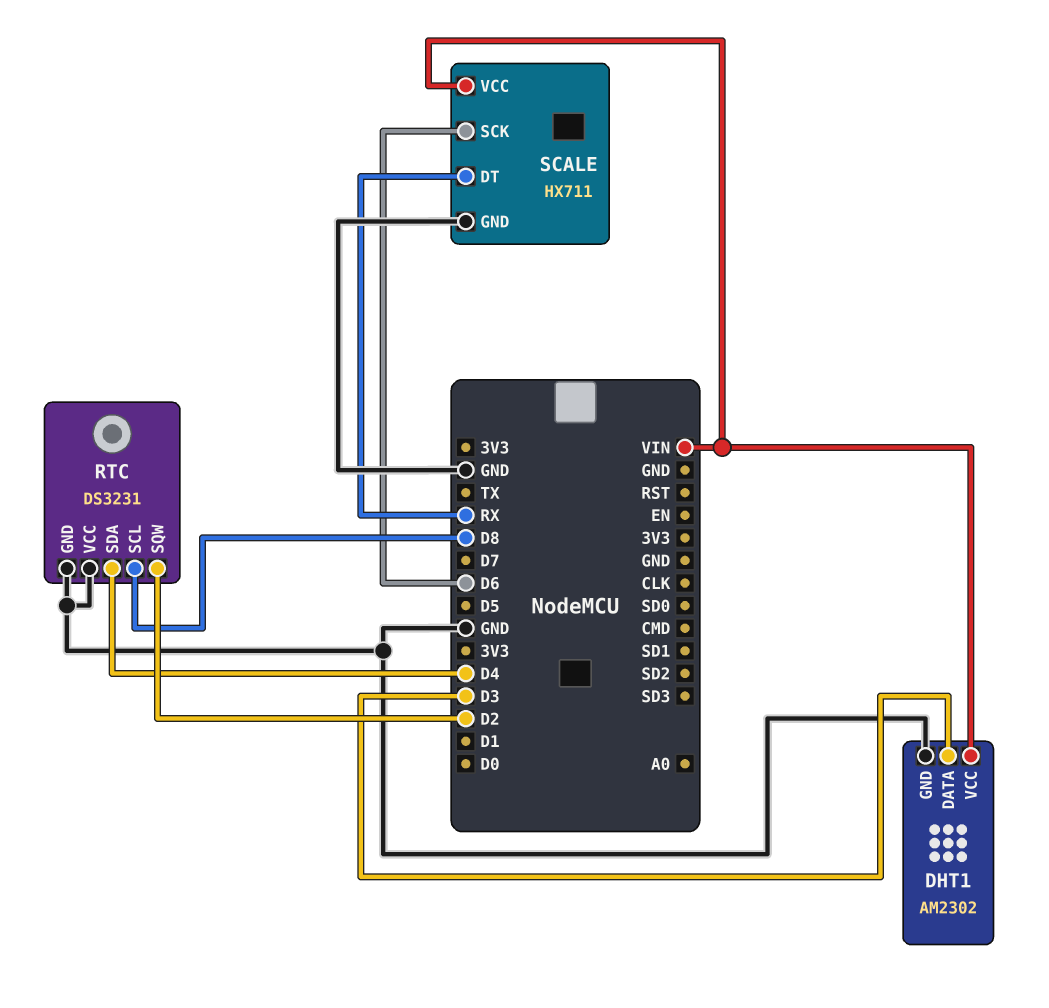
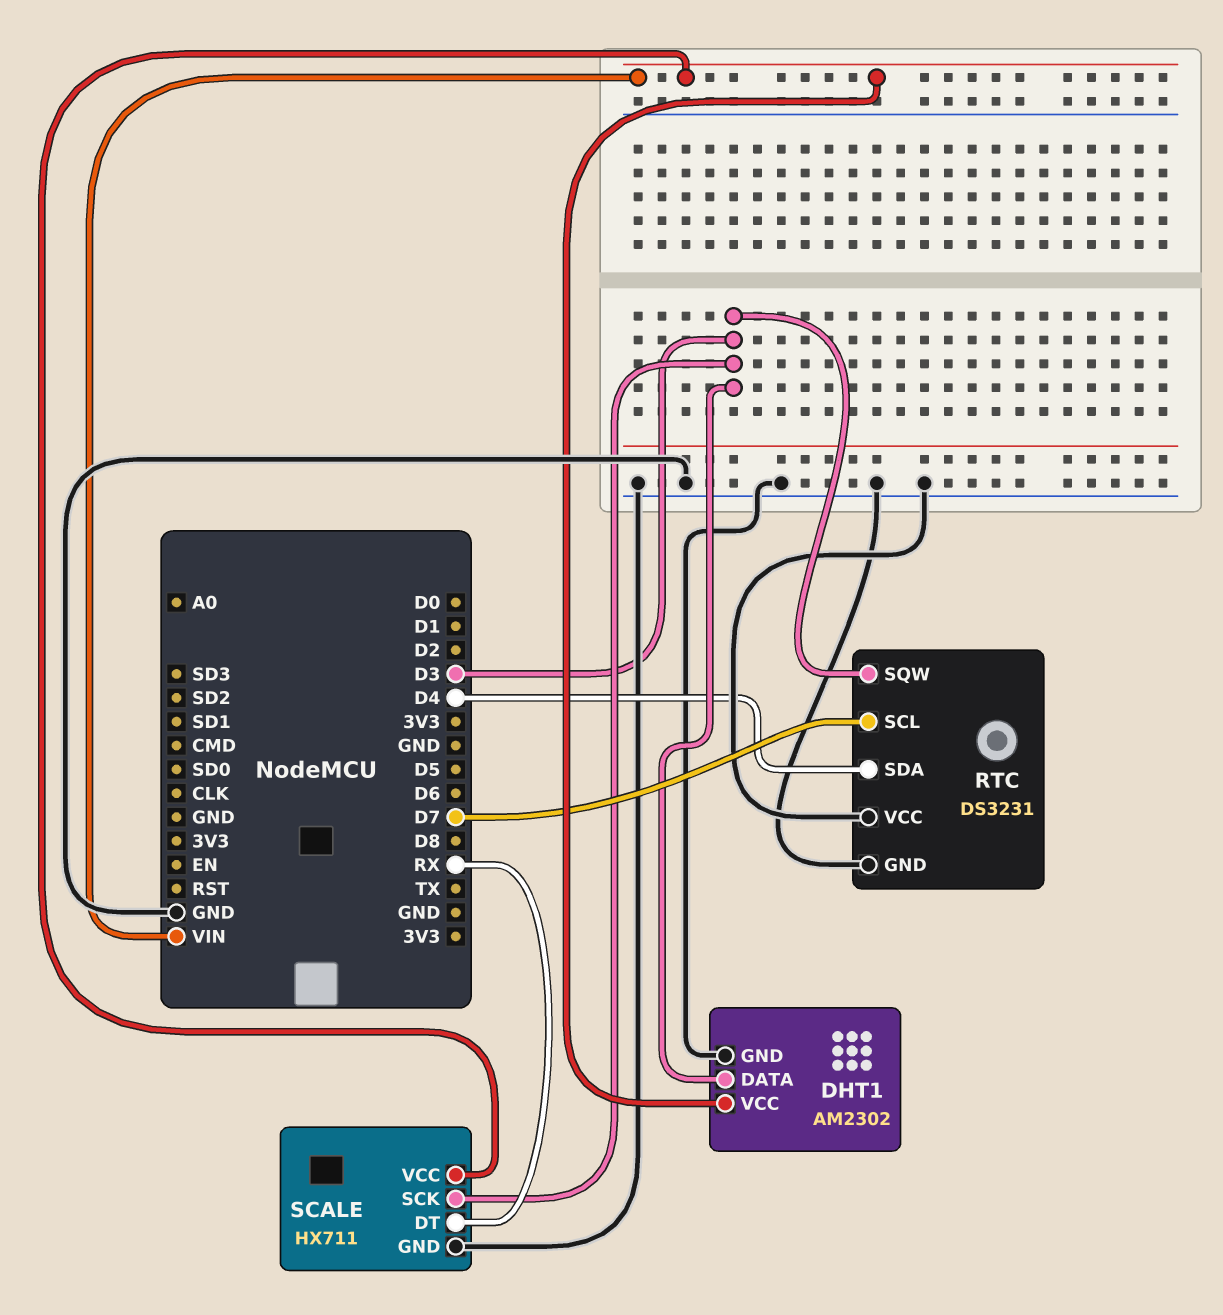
RTC pin SCL: D8 -> D7
RTC pin SQW: D2 -> D3
SCALE pin SCK: D6 -> D3

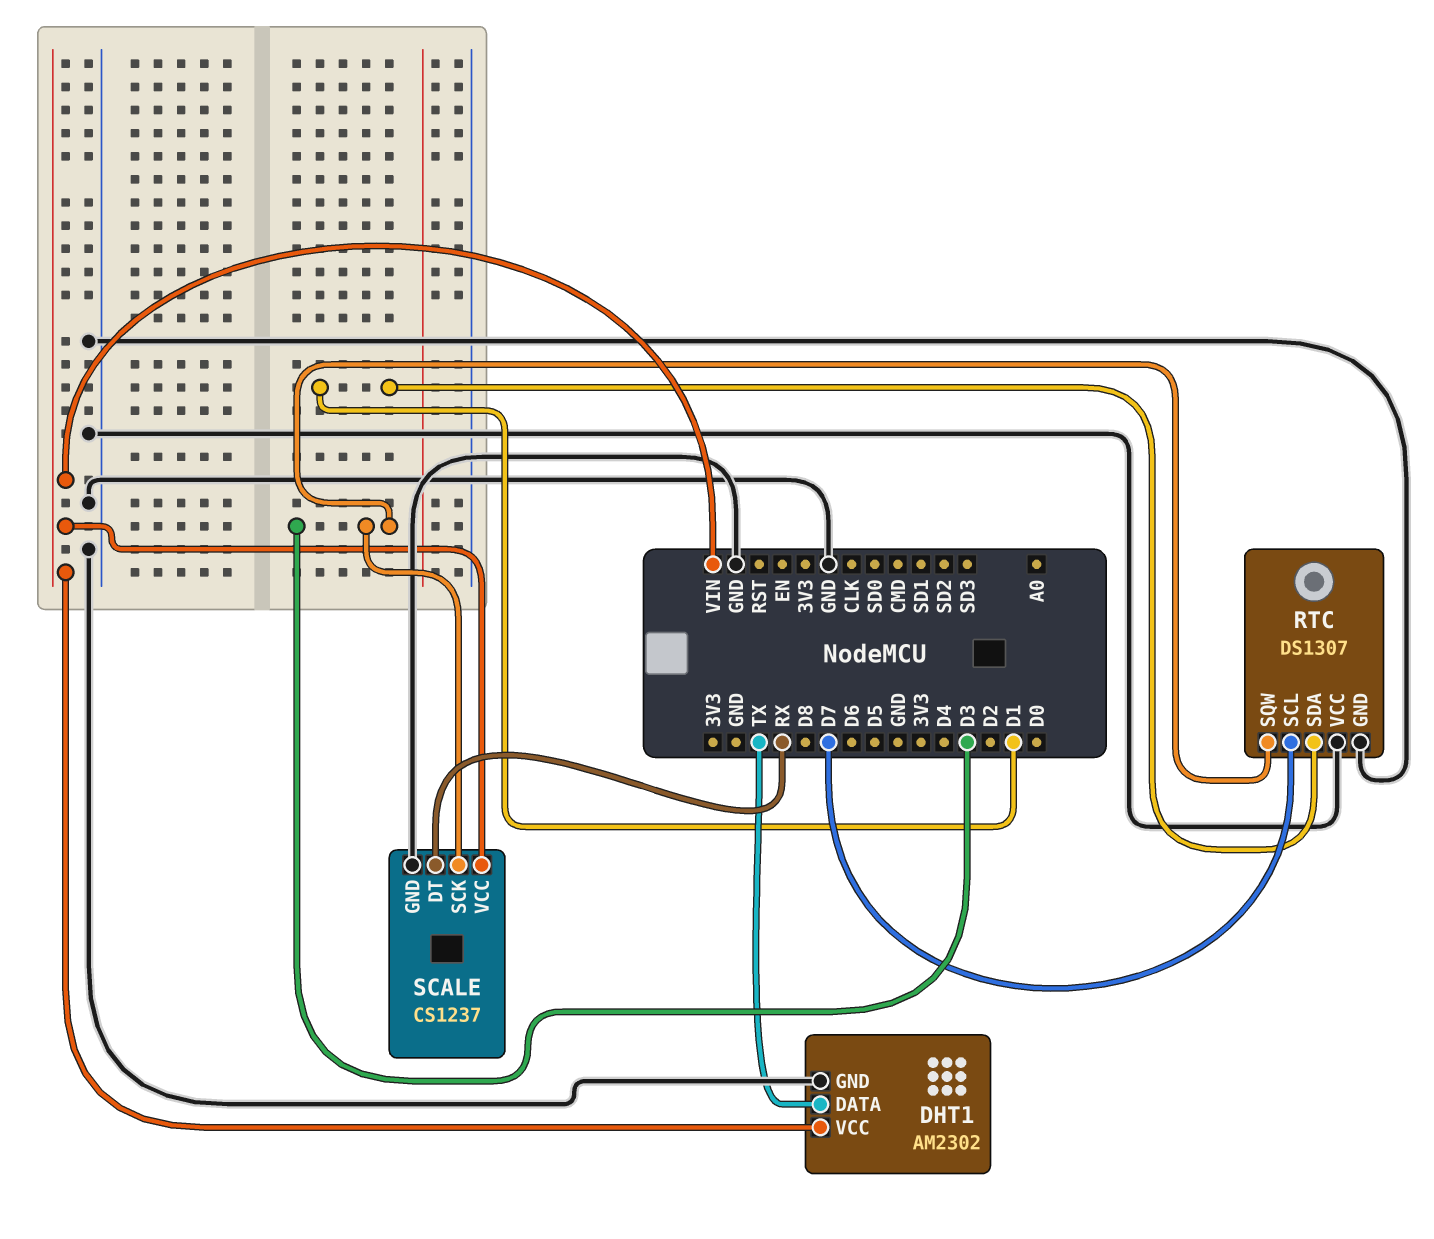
DHT1 pin DATA: D3 -> TX
RTC: DS3231 -> DS1307
RTC pin SDA: D4 -> D1
SCALE: HX711 -> CS1237

